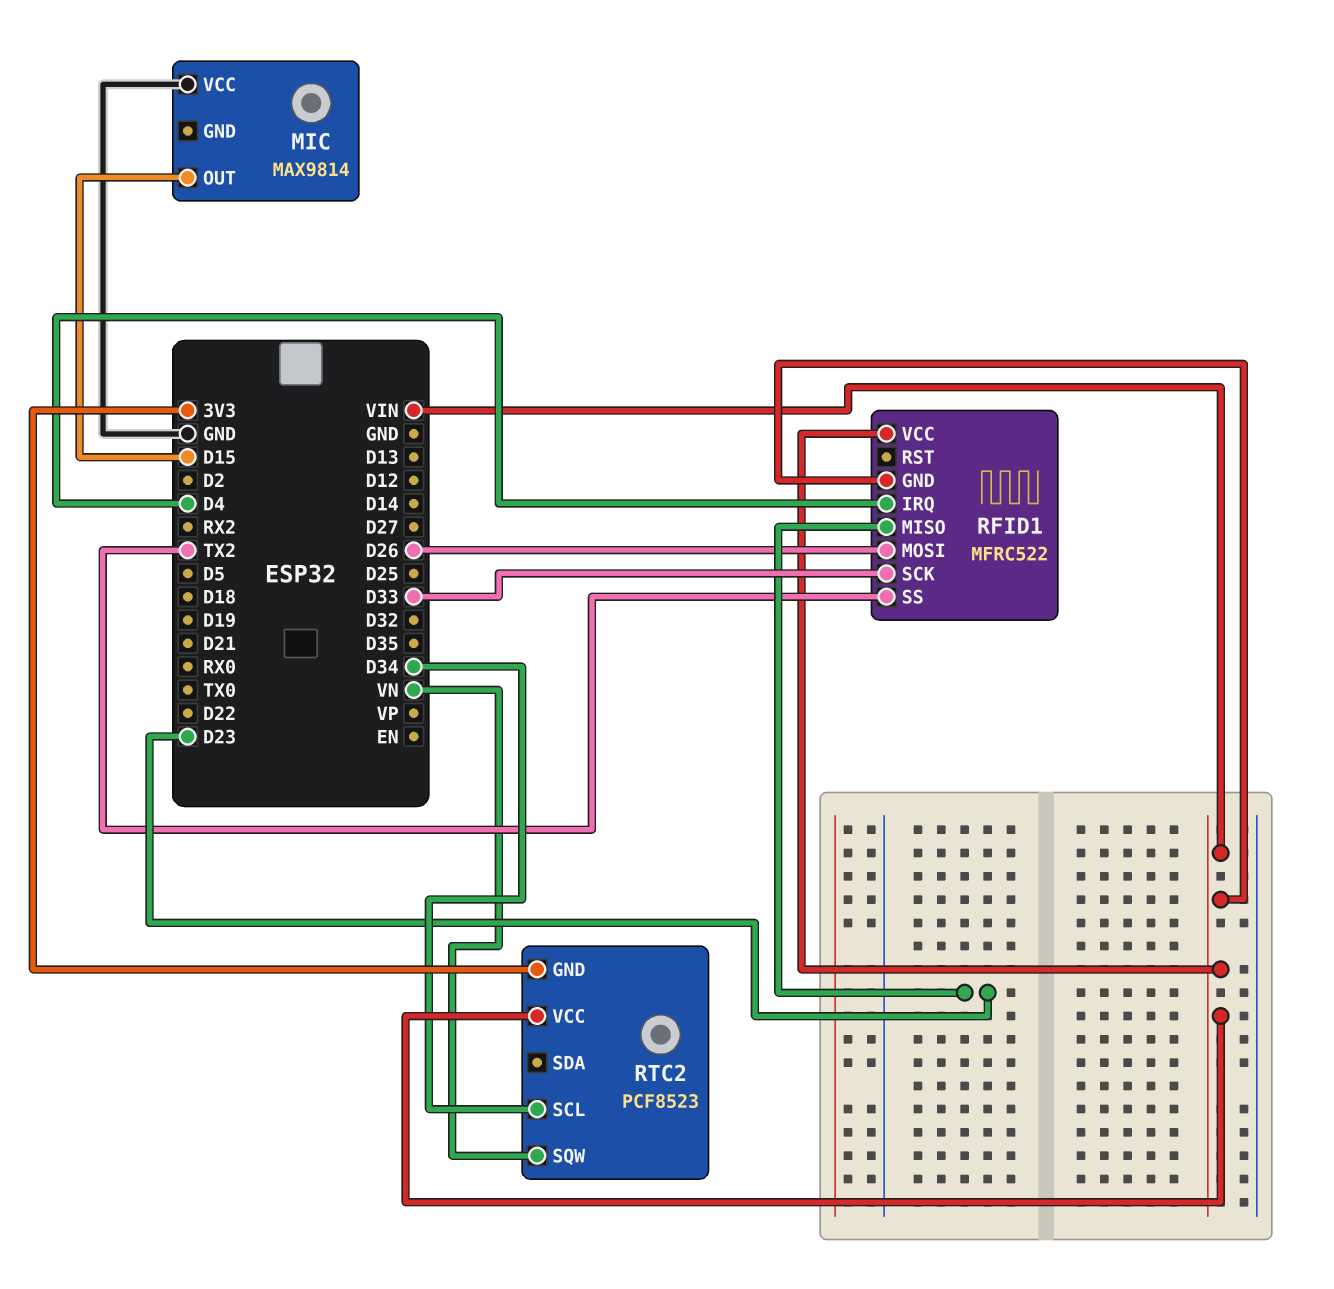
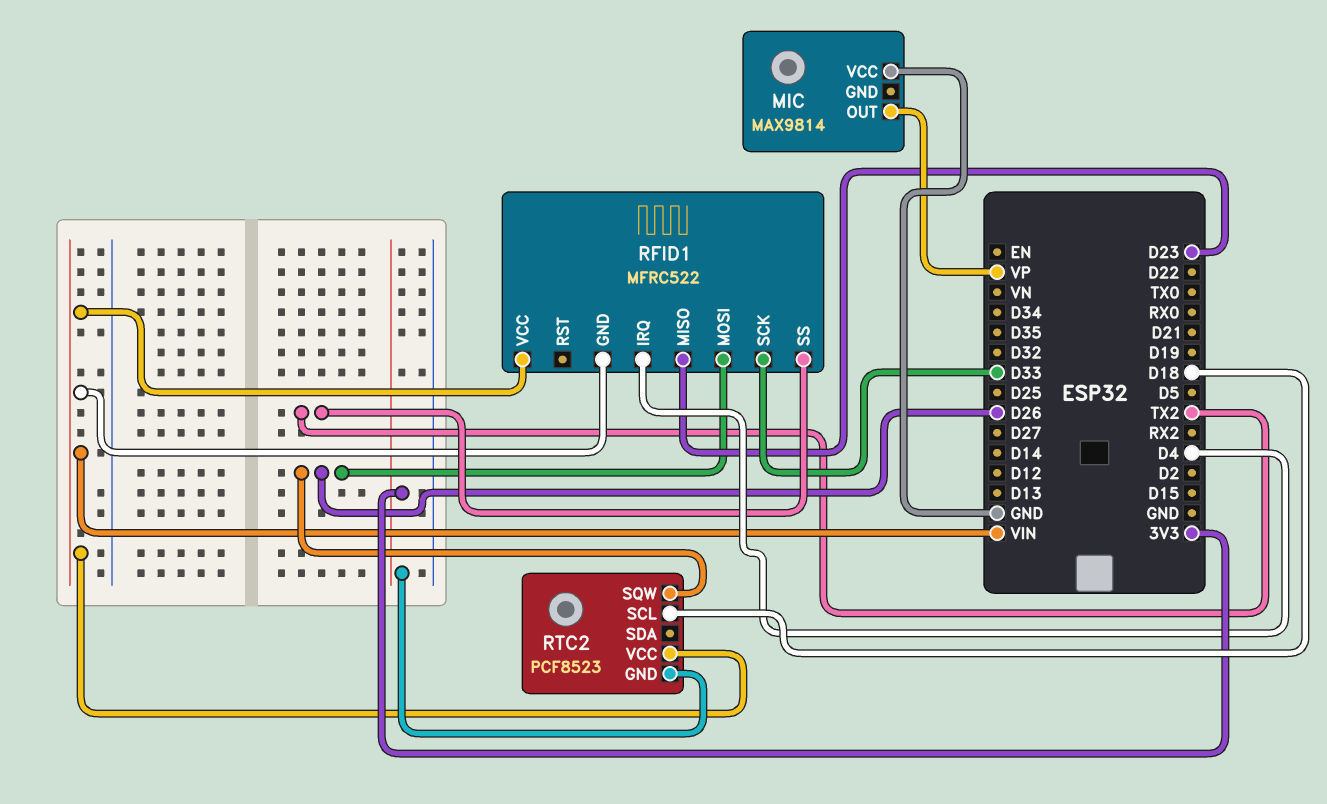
MIC pin OUT: D15 -> VP
RTC2 pin SCL: D34 -> D18
RTC2 pin SQW: VN -> D26

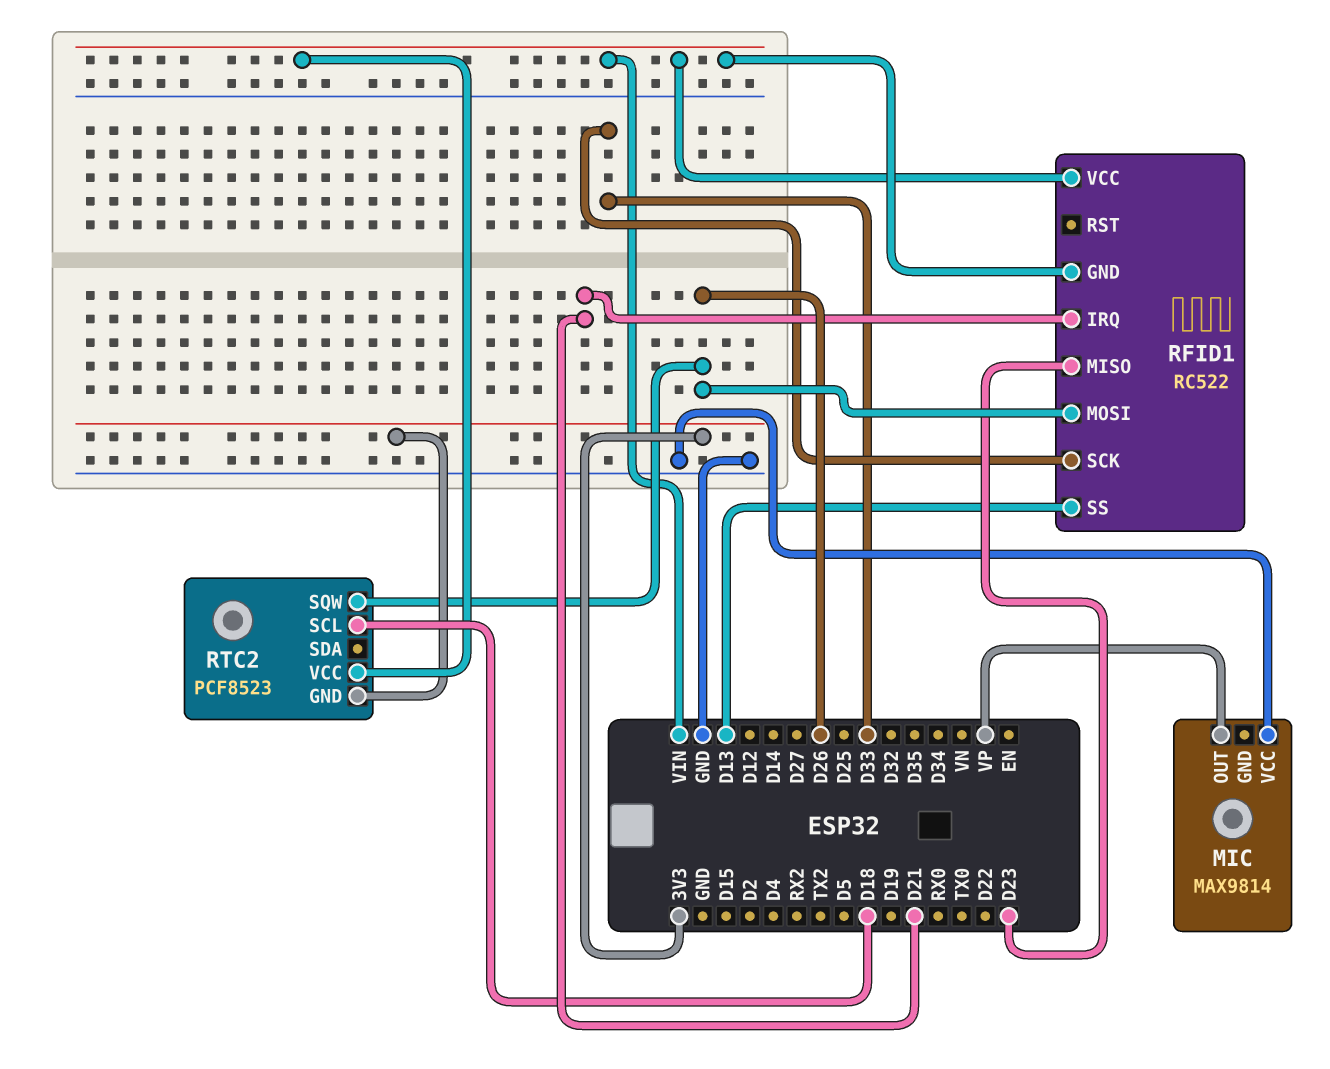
RFID1: MFRC522 -> RC522
RFID1 pin IRQ: D4 -> D21
RFID1 pin SS: TX2 -> D13

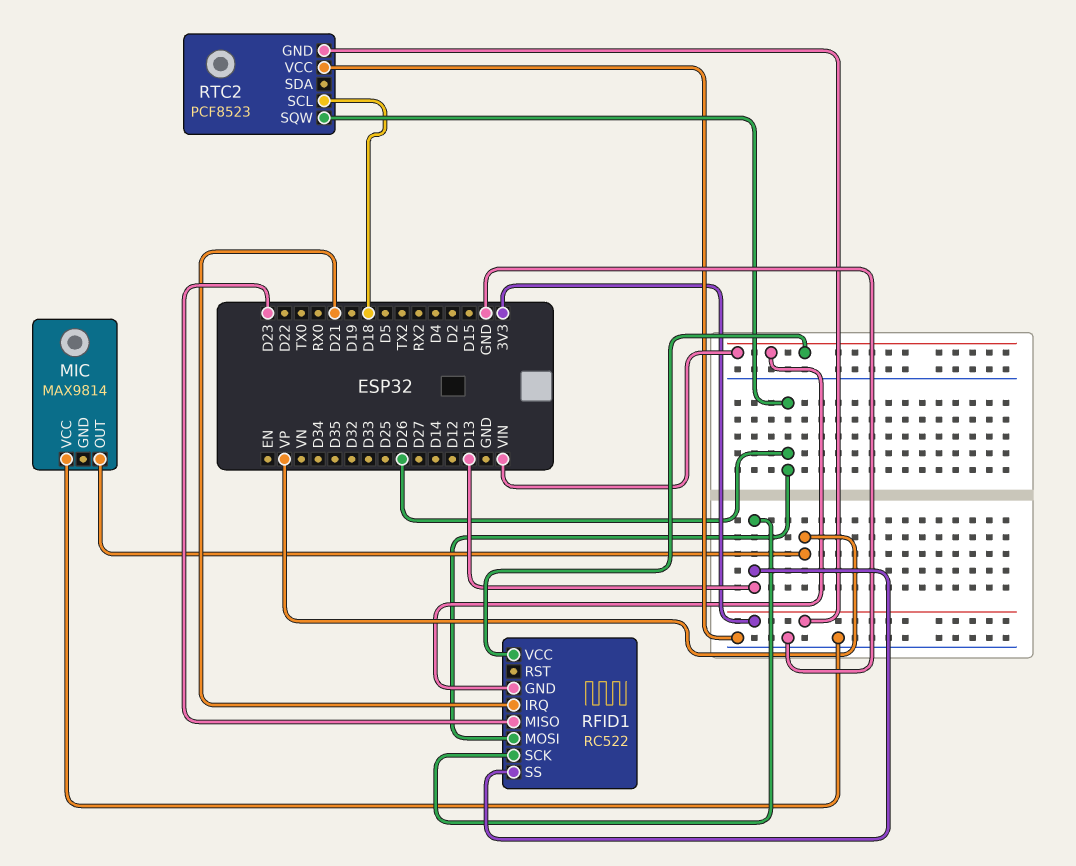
RFID1 pin SCK: D33 -> D13
RTC2 pin VCC: VIN -> GND

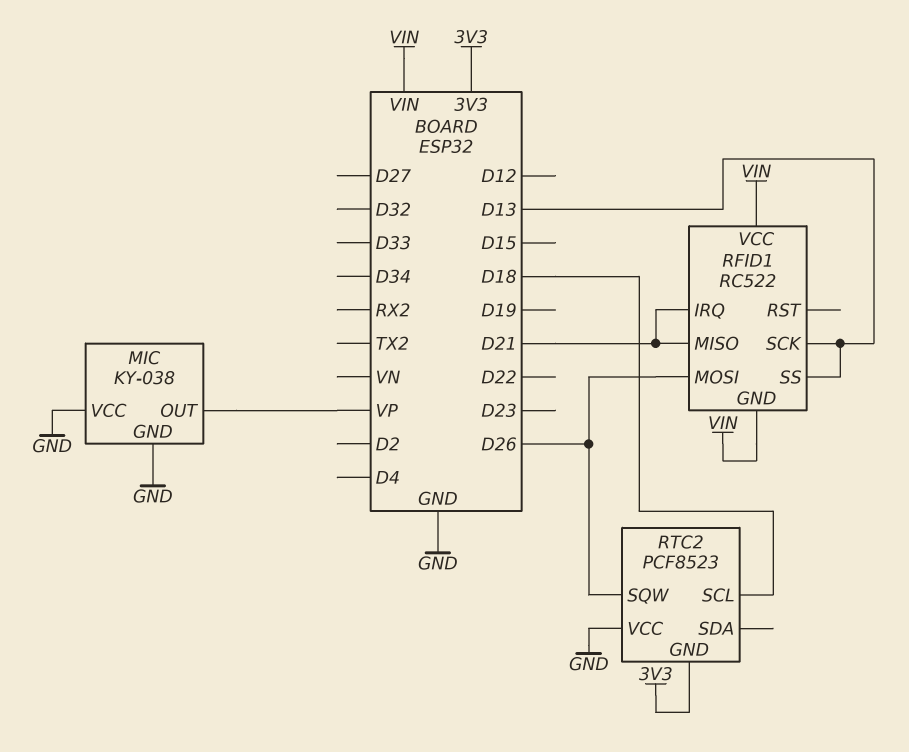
MIC: MAX9814 -> KY-038
MIC pin GND: none -> GND
RFID1 pin MISO: D23 -> D21

